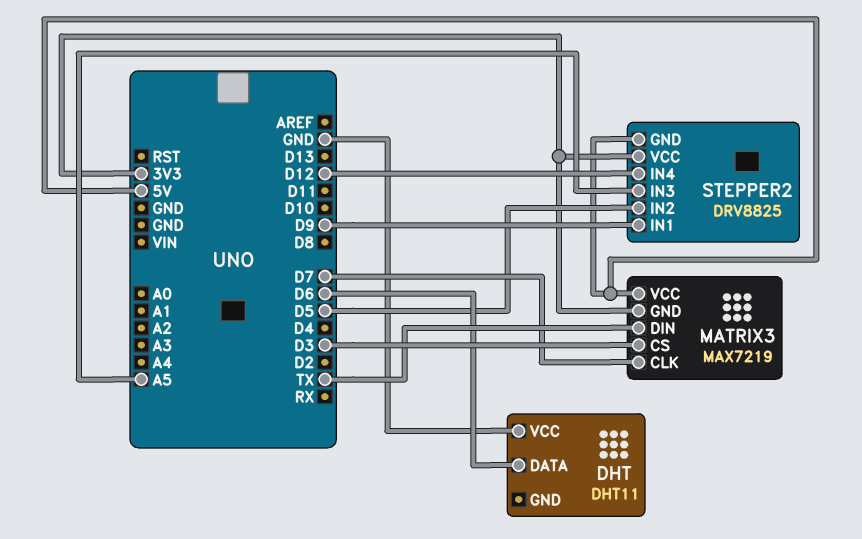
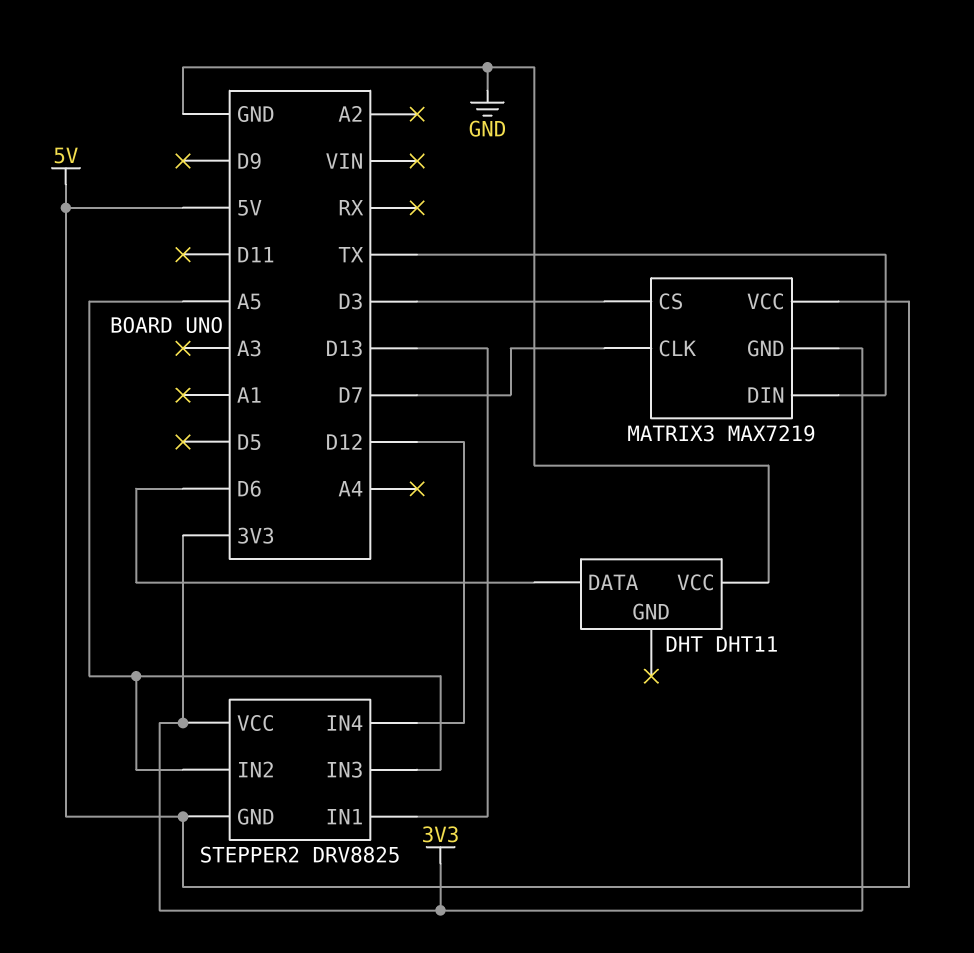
STEPPER2 pin IN1: D9 -> D13
STEPPER2 pin IN2: D5 -> A5

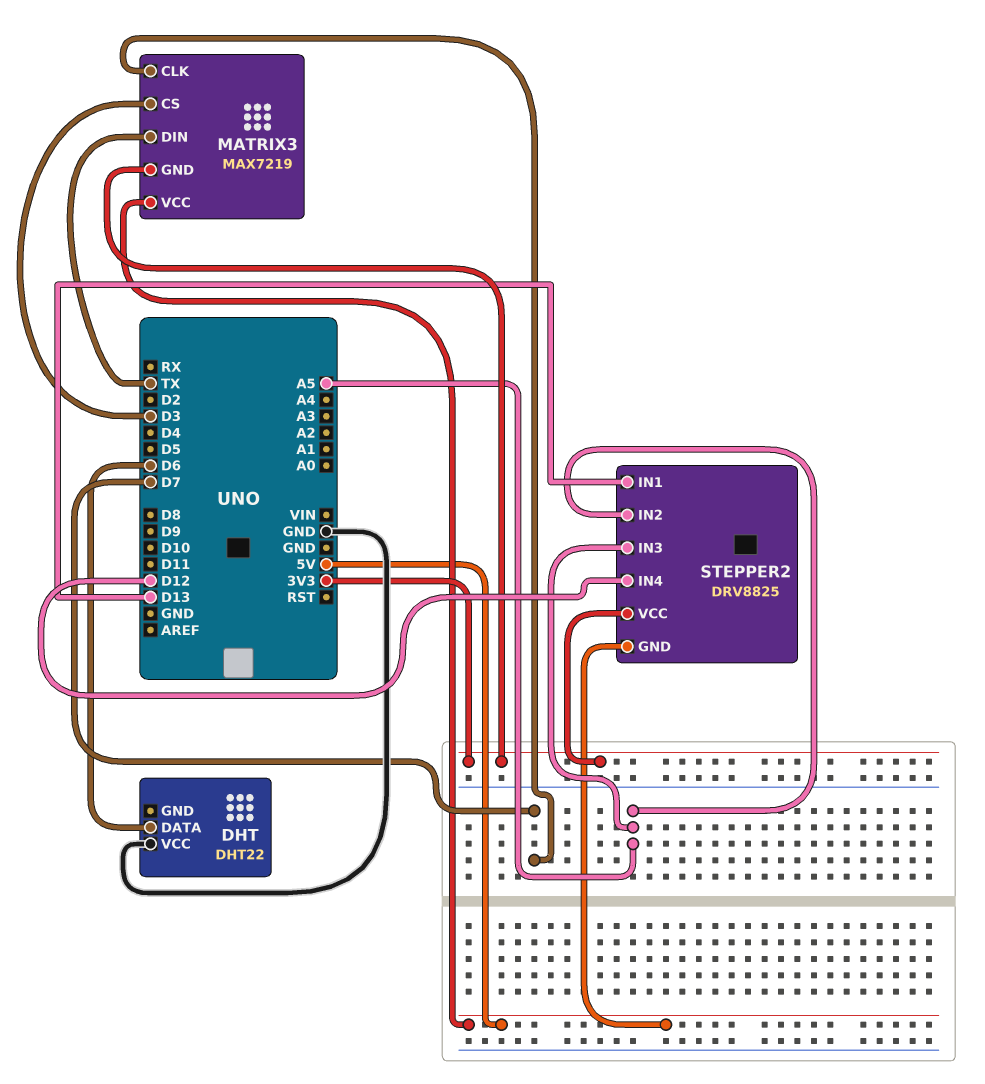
DHT: DHT11 -> DHT22

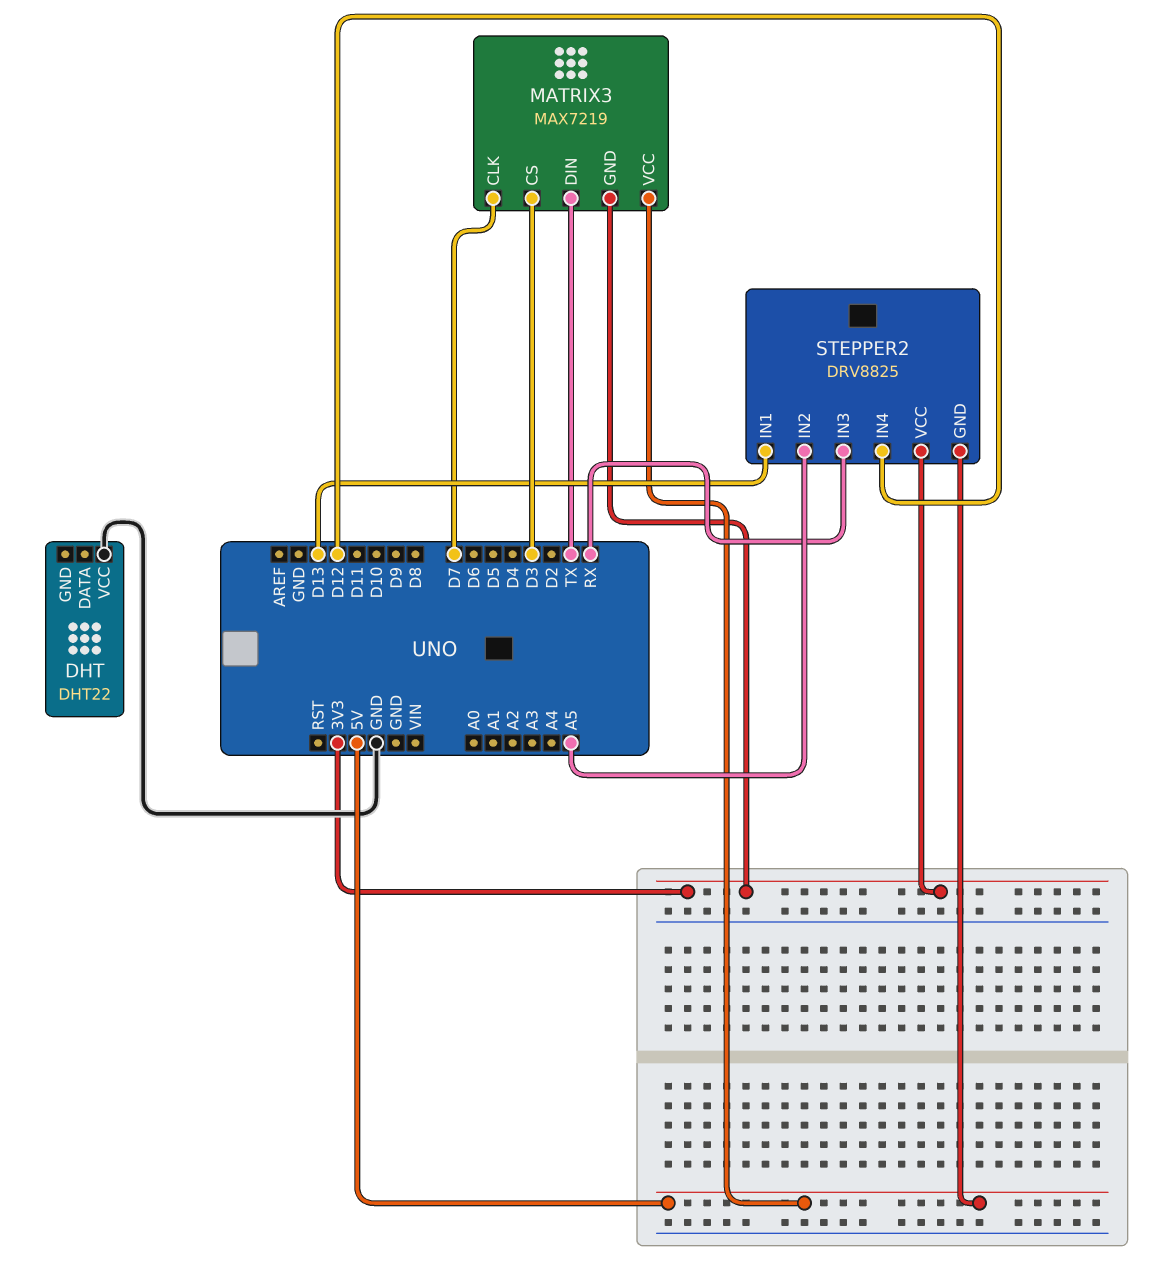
DHT pin DATA: D6 -> none
STEPPER2 pin IN3: A5 -> RX

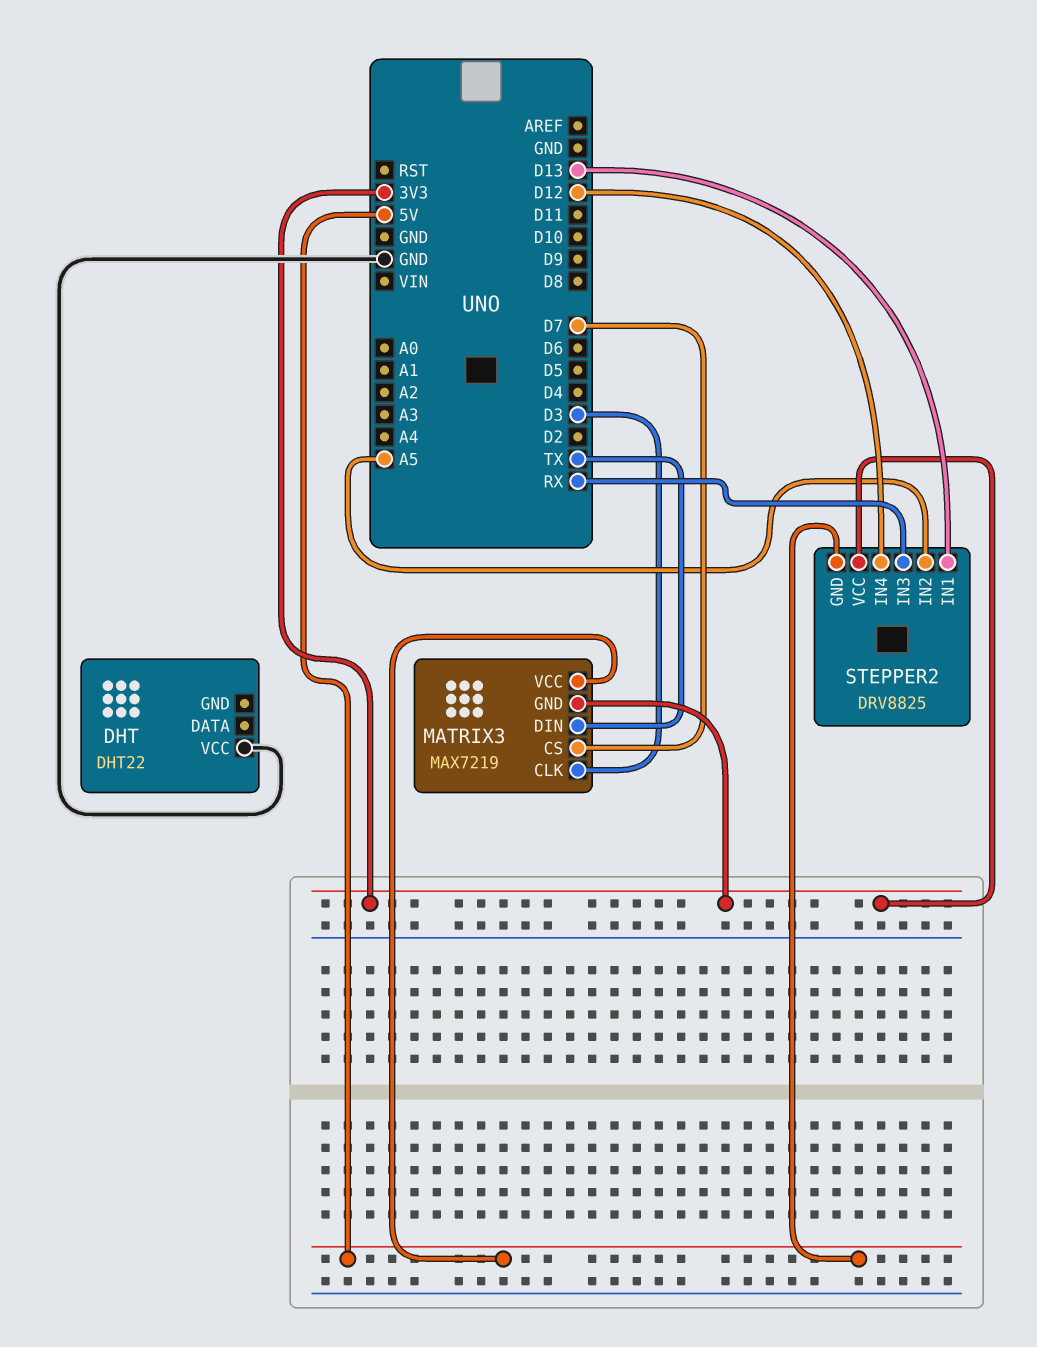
MATRIX3 pin CLK: D7 -> D3
MATRIX3 pin CS: D3 -> D7

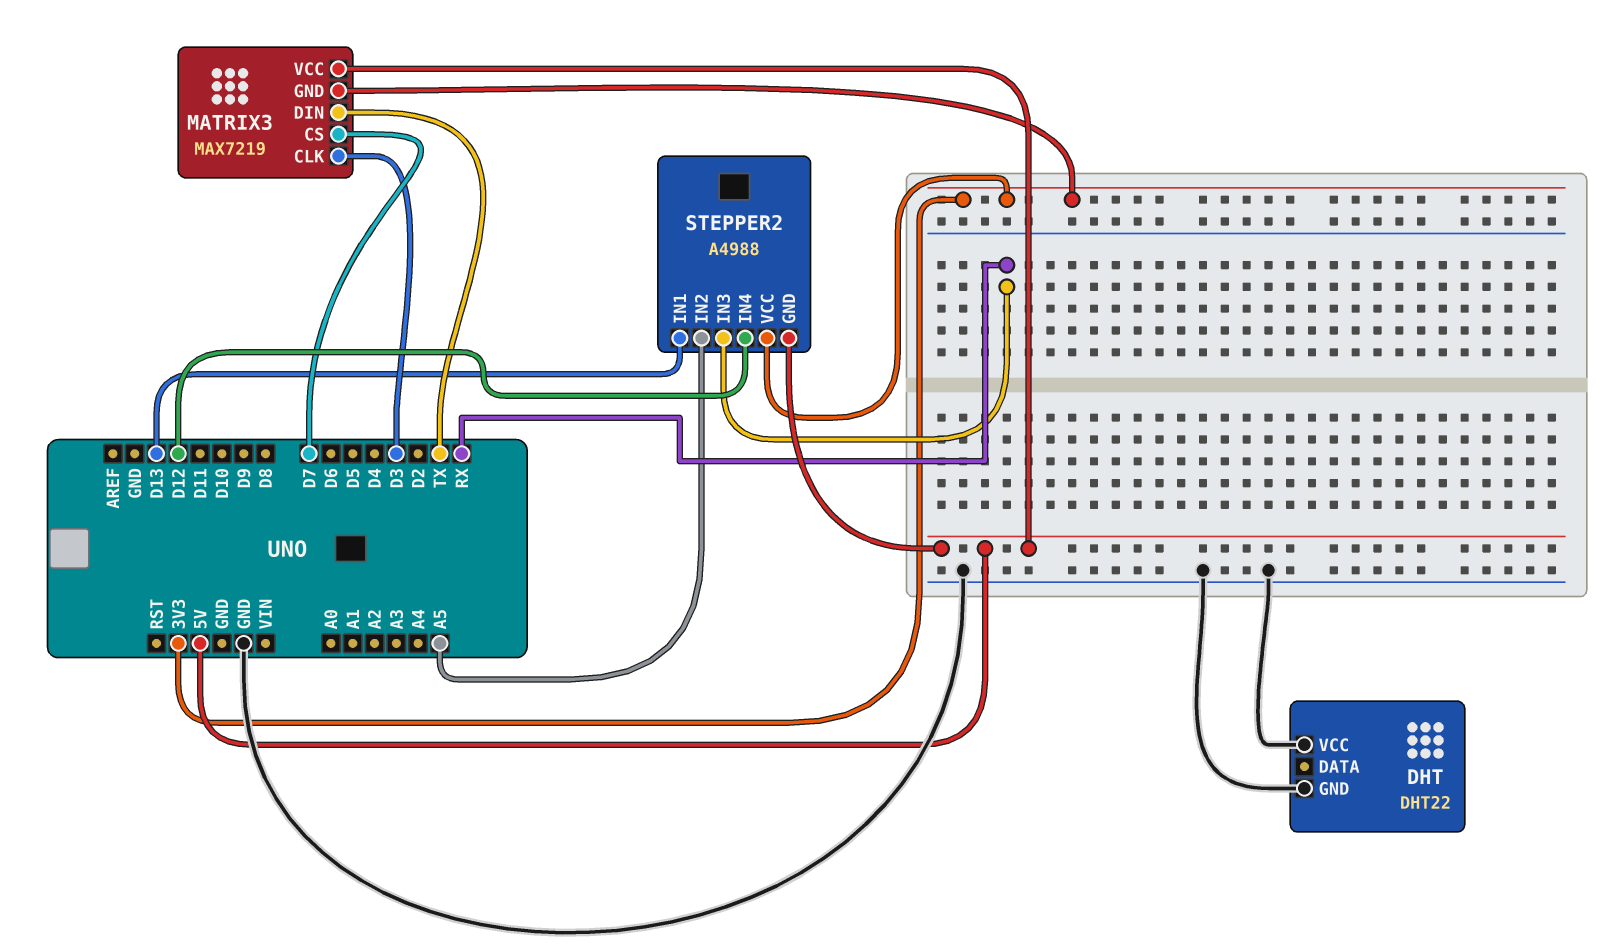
DHT pin GND: none -> GND
STEPPER2: DRV8825 -> A4988

